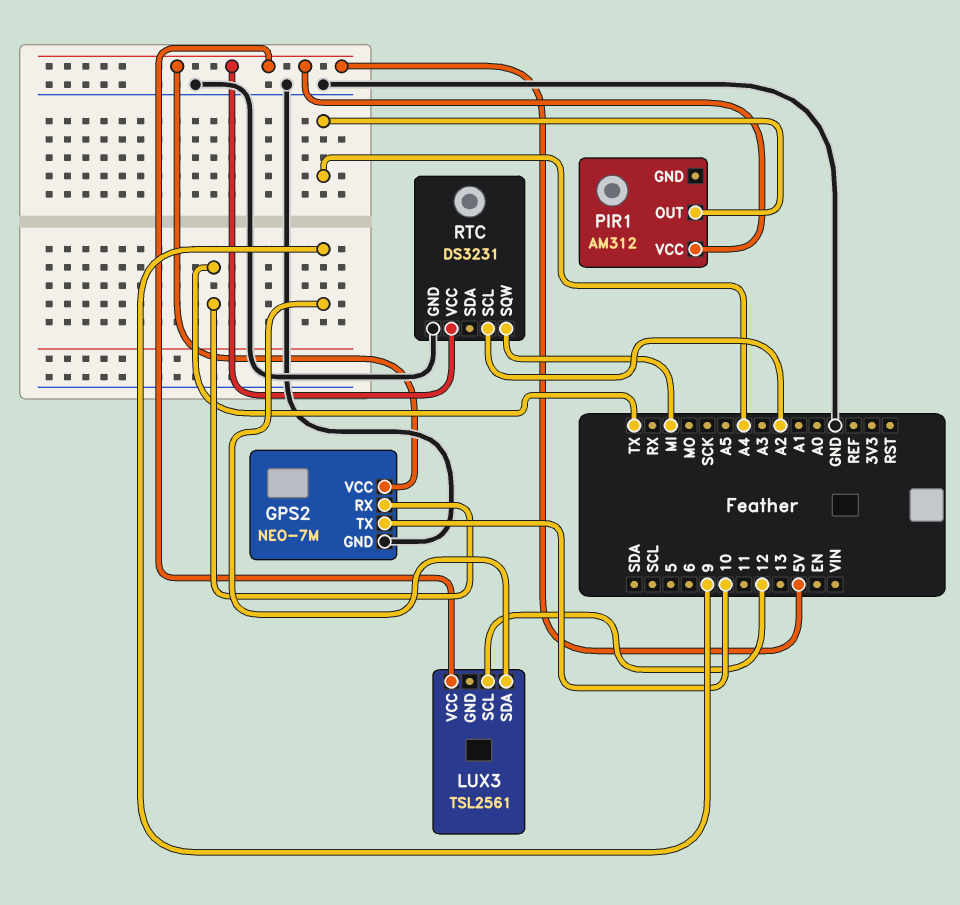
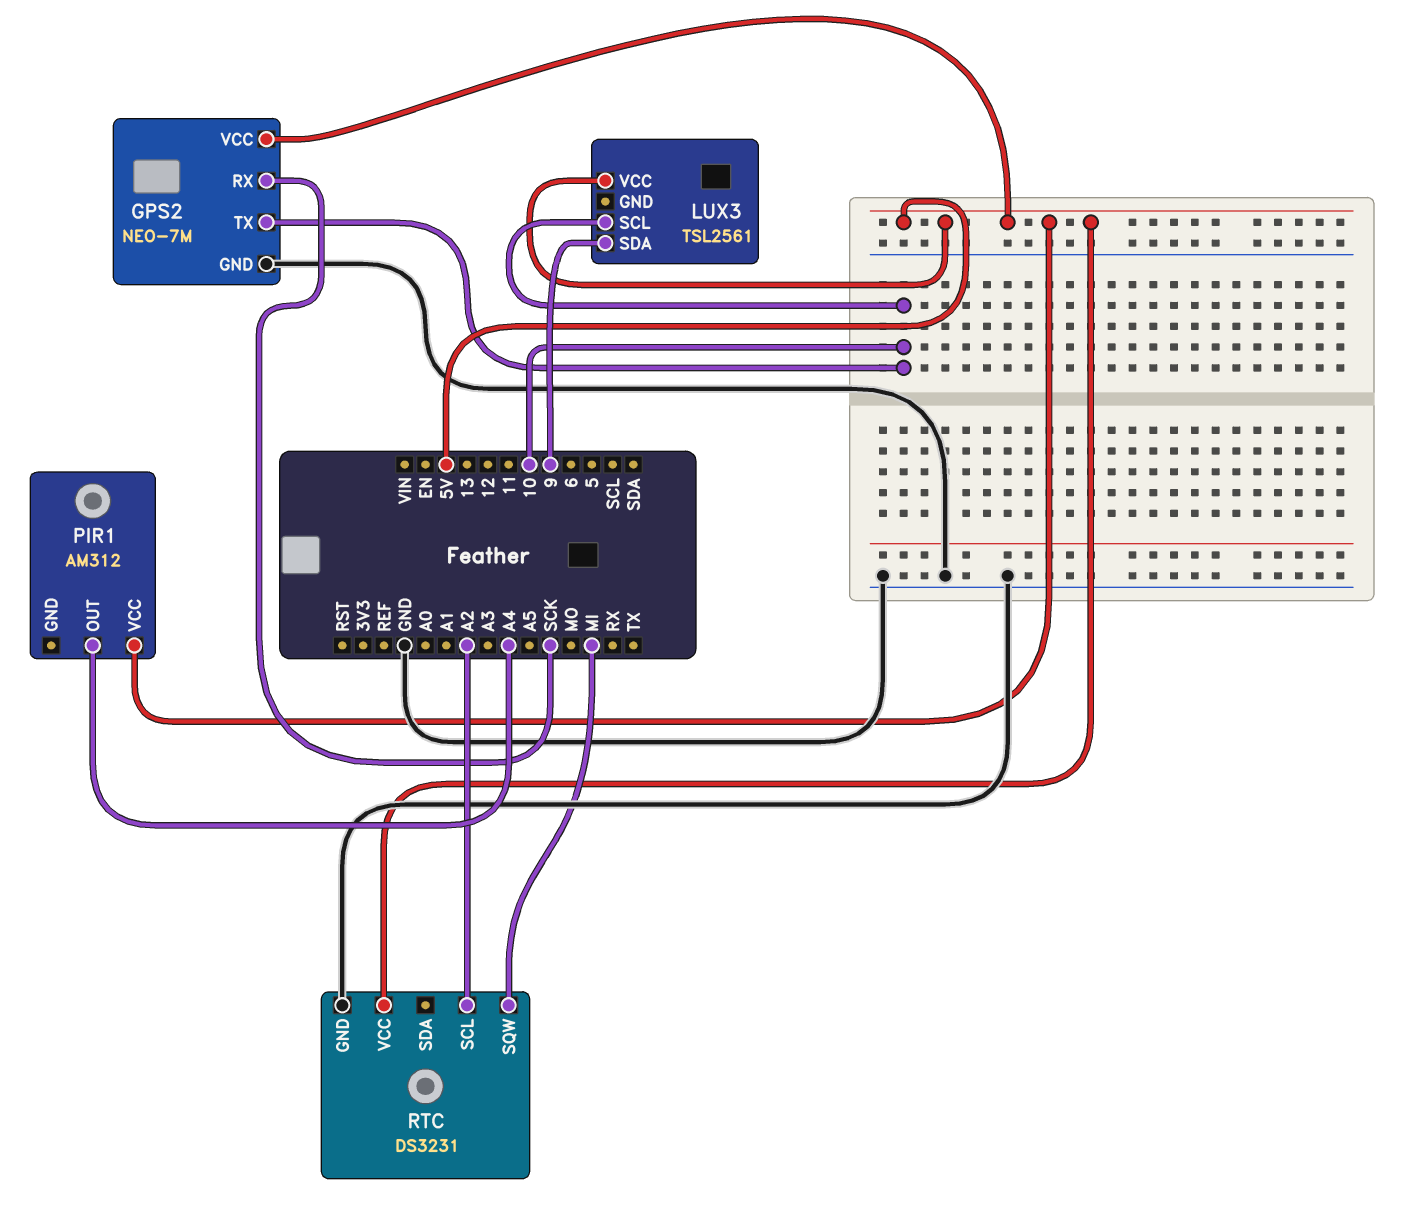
GPS2 pin RX: TX -> SCK
LUX3 pin SCL: 12 -> 10

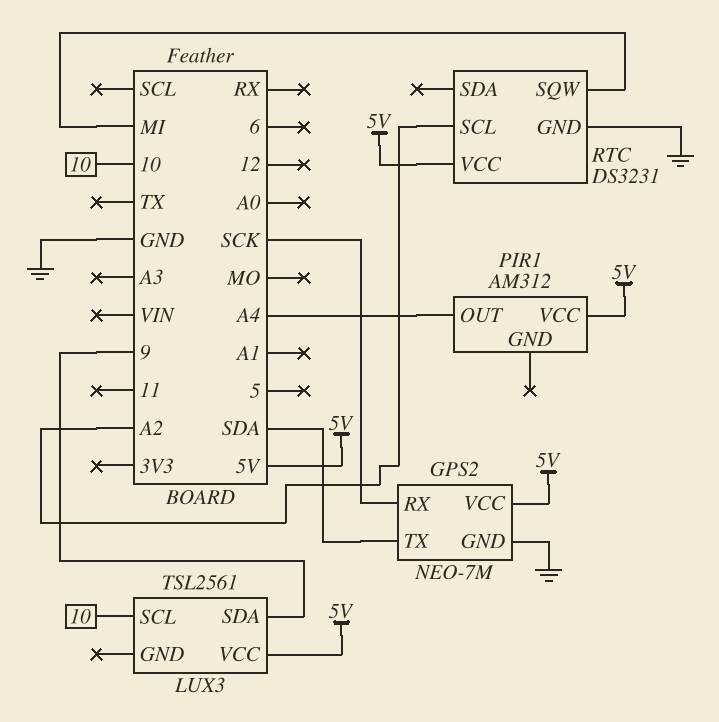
GPS2 pin TX: 10 -> SDA

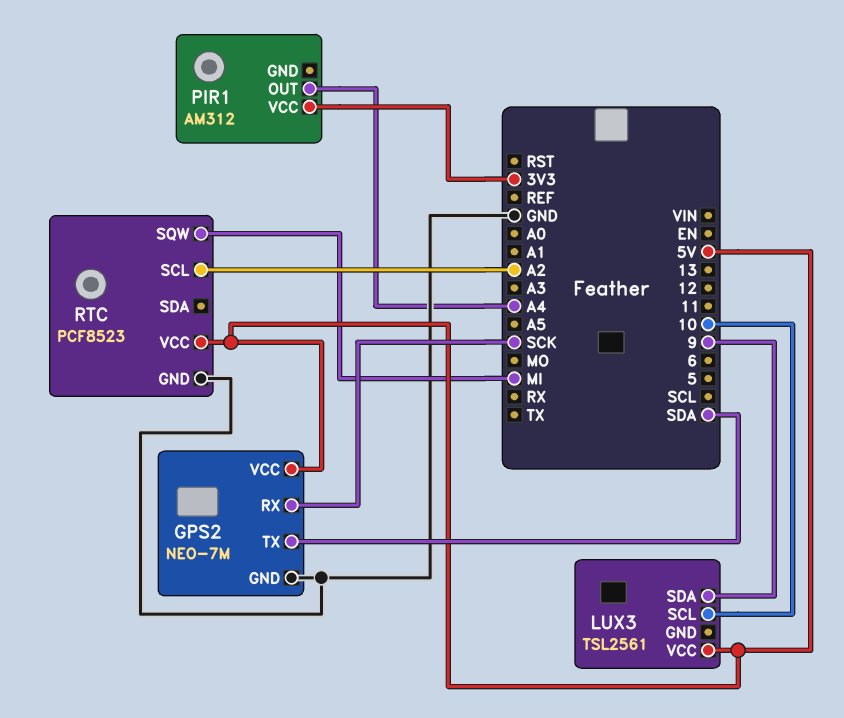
PIR1 pin VCC: 5V -> 3V3
RTC: DS3231 -> PCF8523

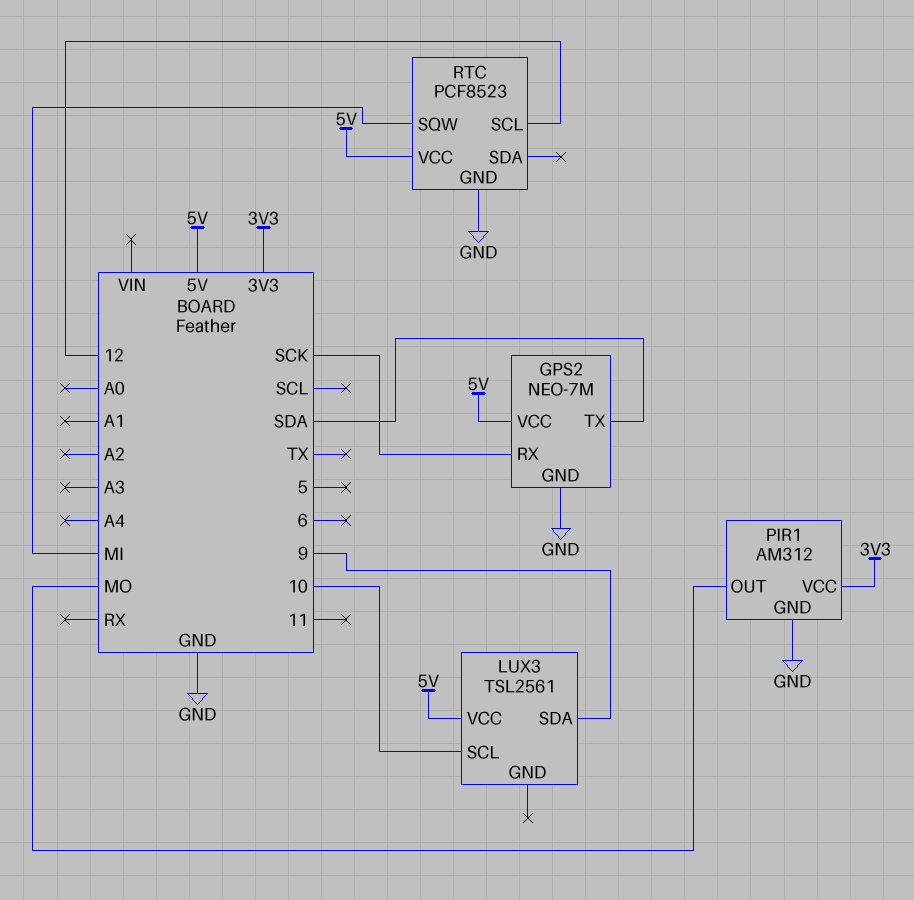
PIR1 pin GND: none -> GND
PIR1 pin OUT: A4 -> MO
RTC pin SCL: A2 -> 12

